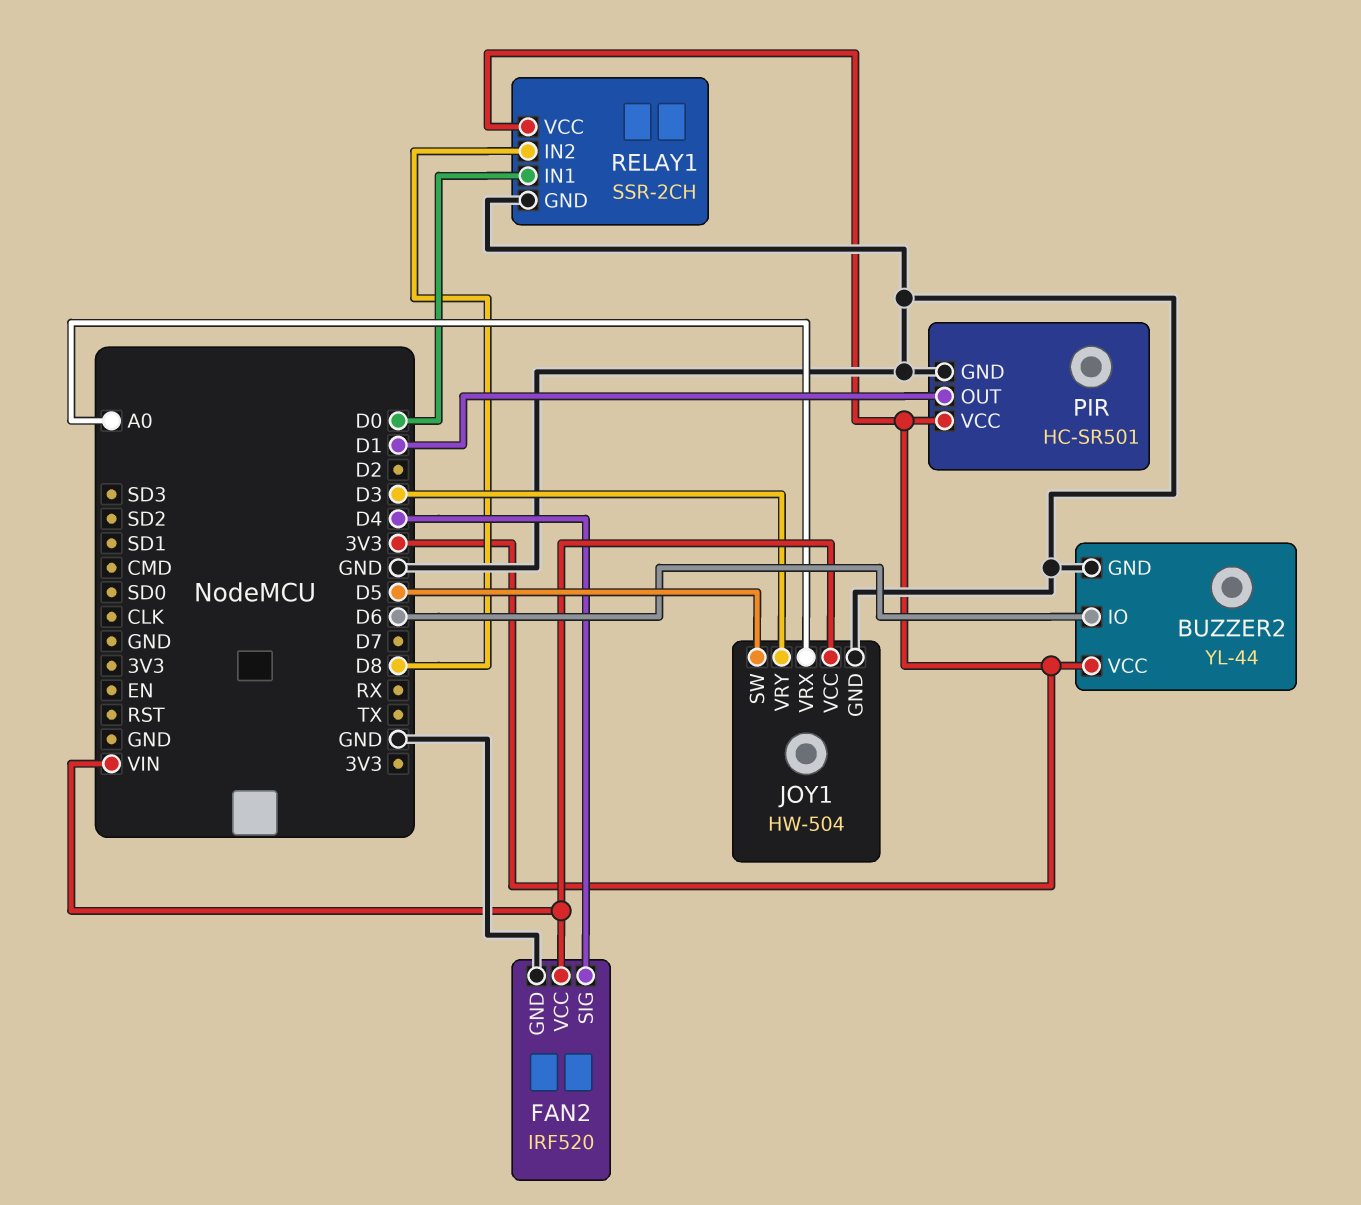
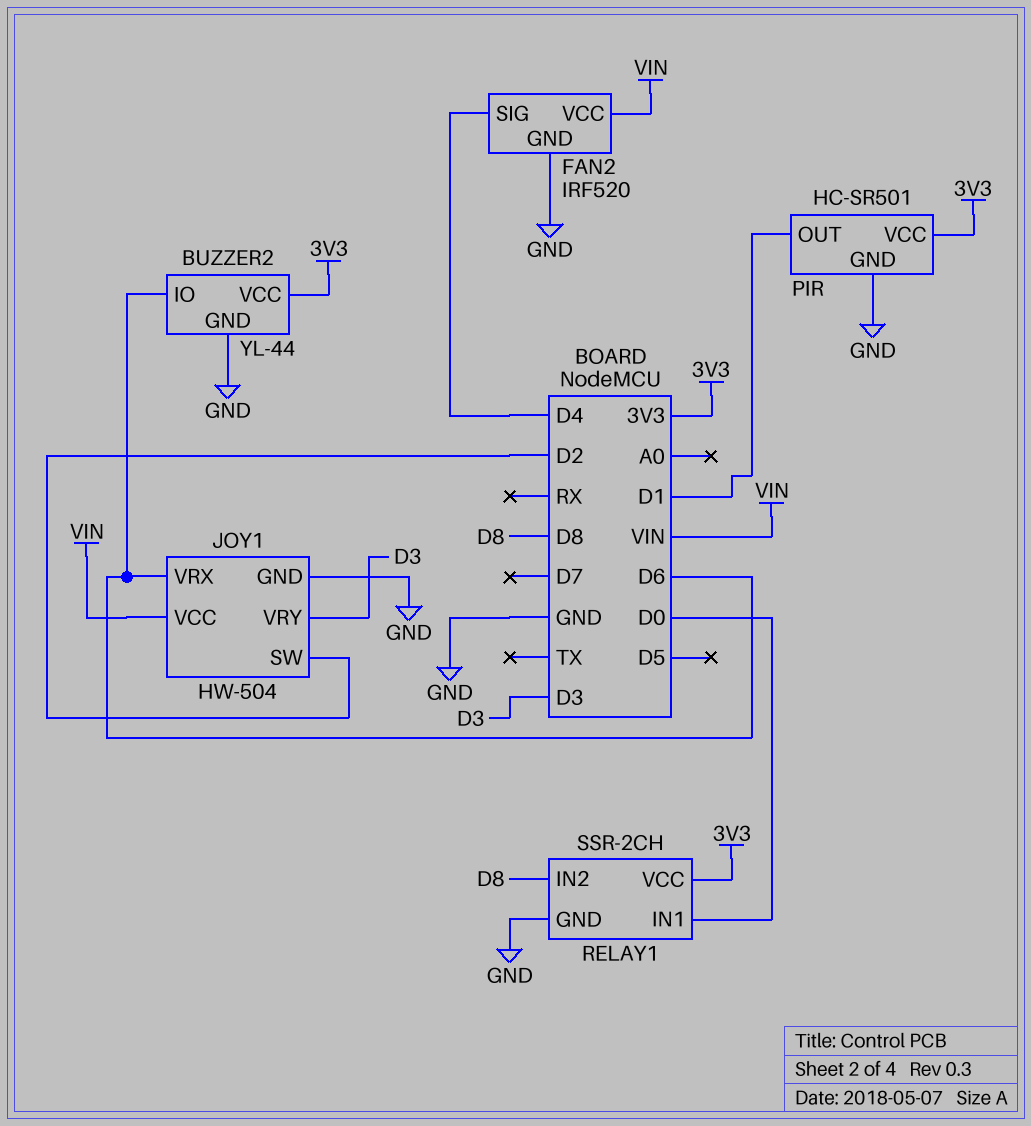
JOY1 pin SW: D5 -> D2
JOY1 pin VRX: A0 -> D6

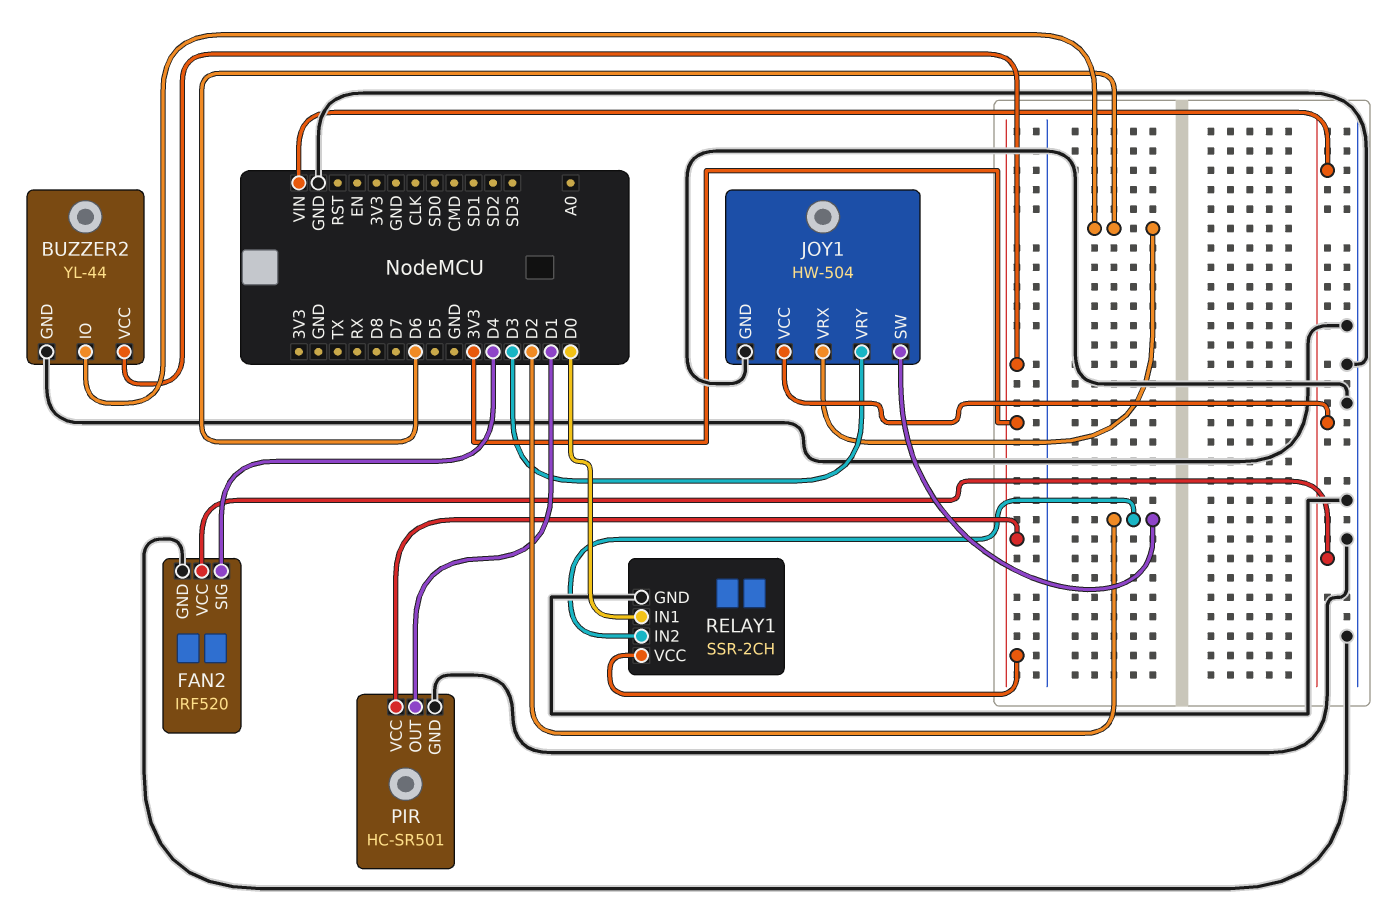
RELAY1 pin IN2: D8 -> D2

